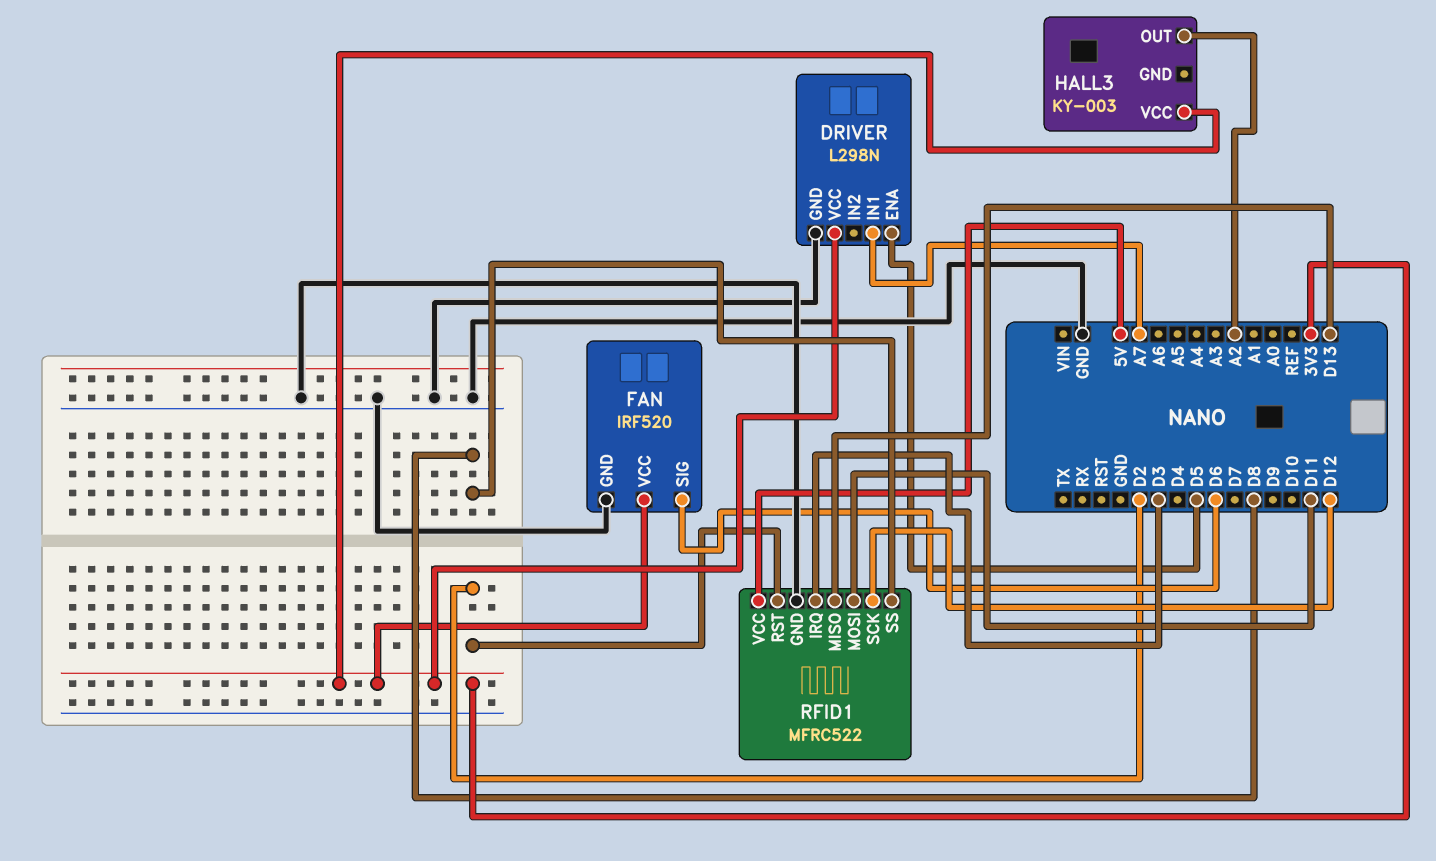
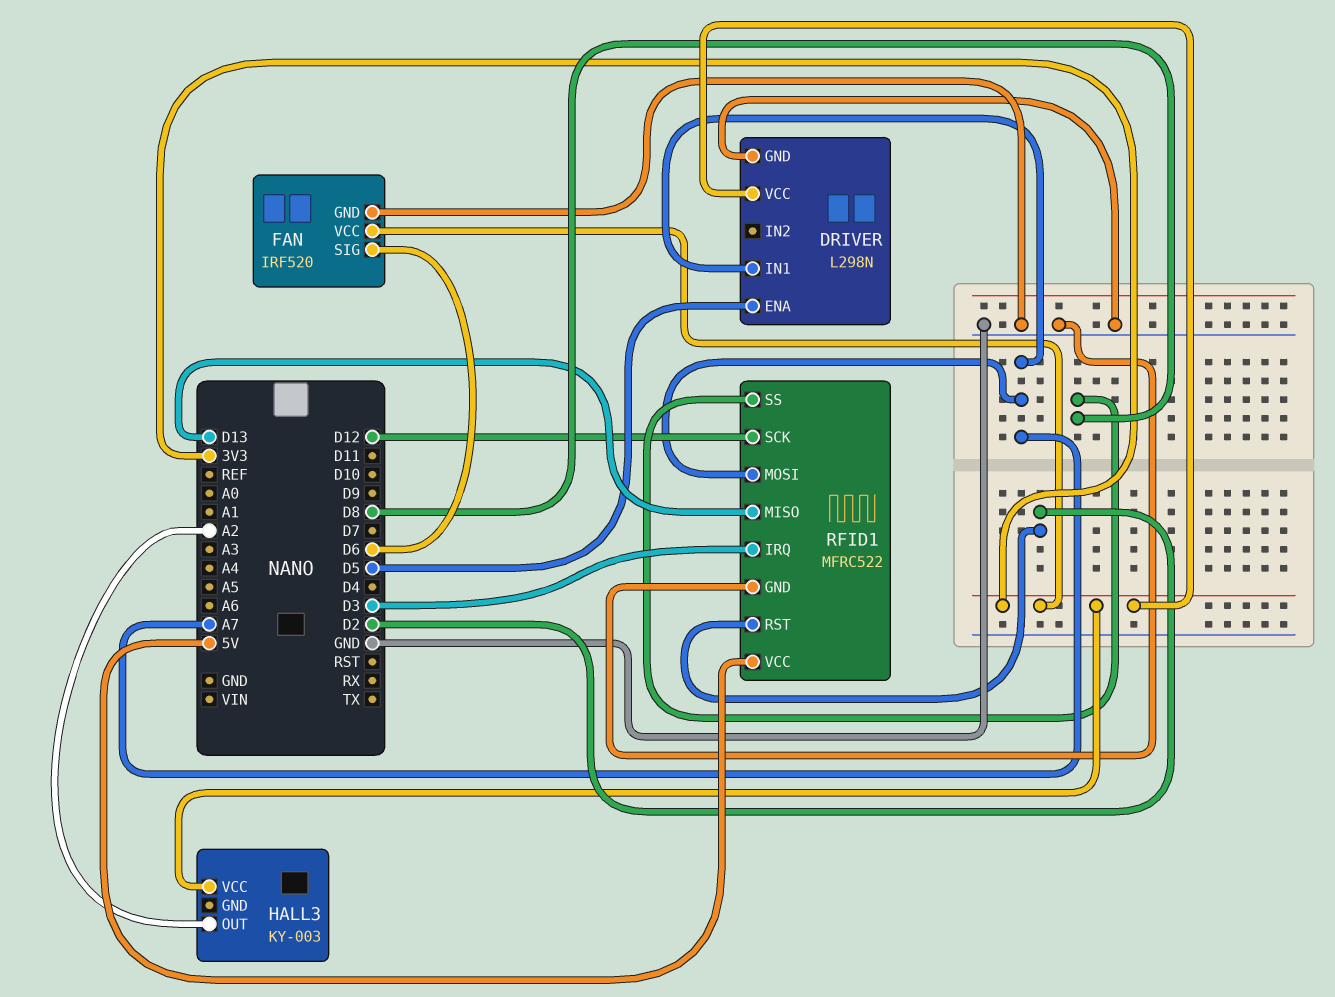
RFID1 pin MOSI: D11 -> A7

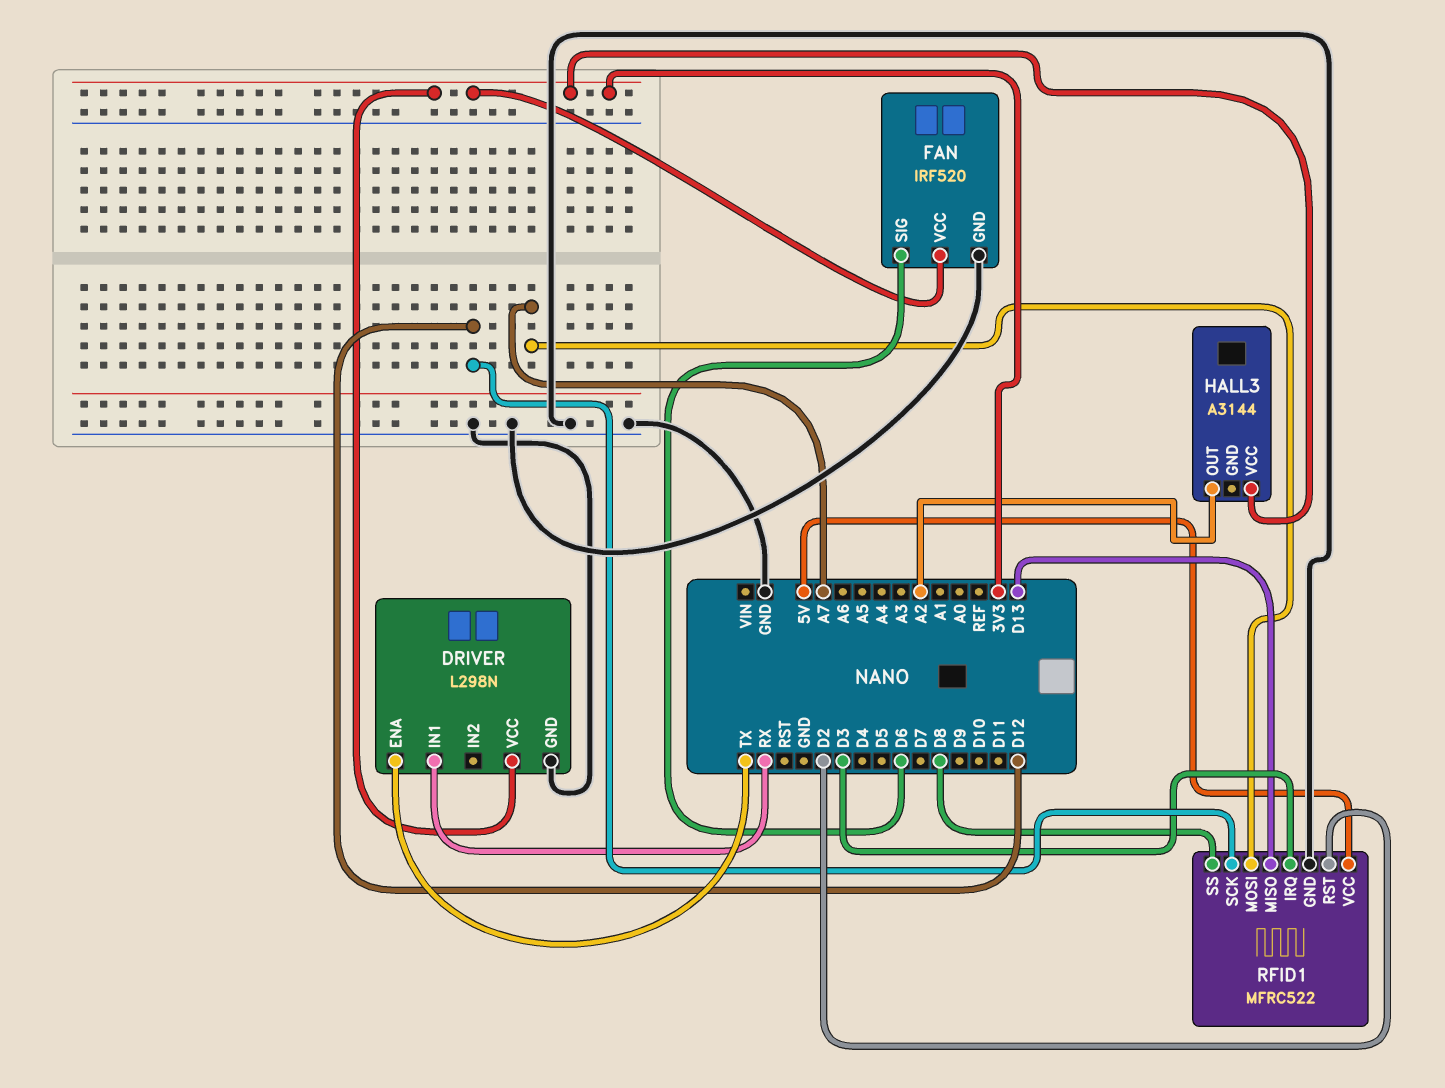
DRIVER pin ENA: D5 -> TX
DRIVER pin IN1: A7 -> RX
HALL3: KY-003 -> A3144

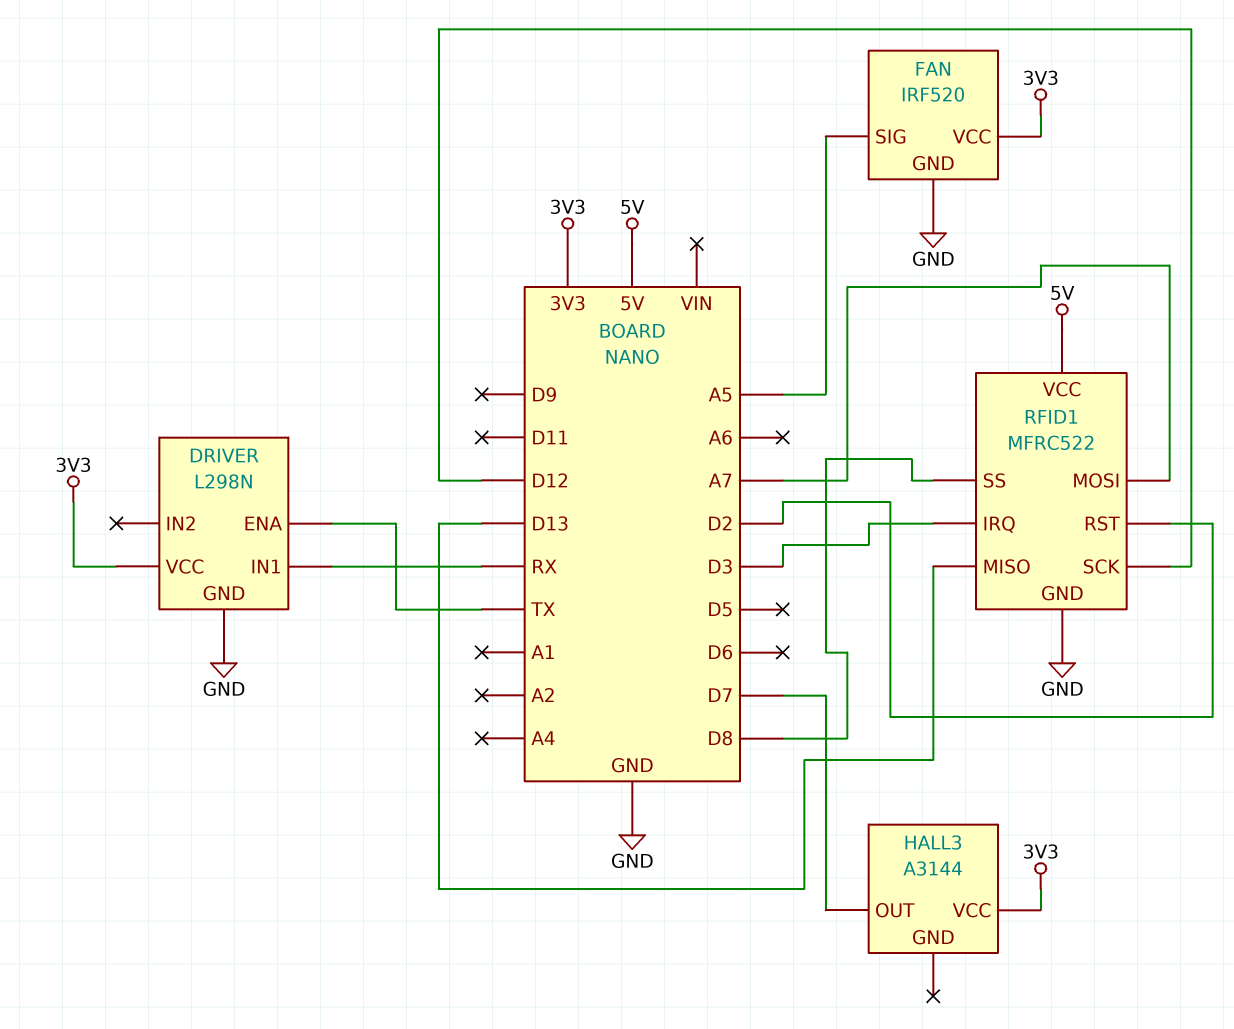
FAN pin SIG: D6 -> A5
HALL3 pin OUT: A2 -> D7

